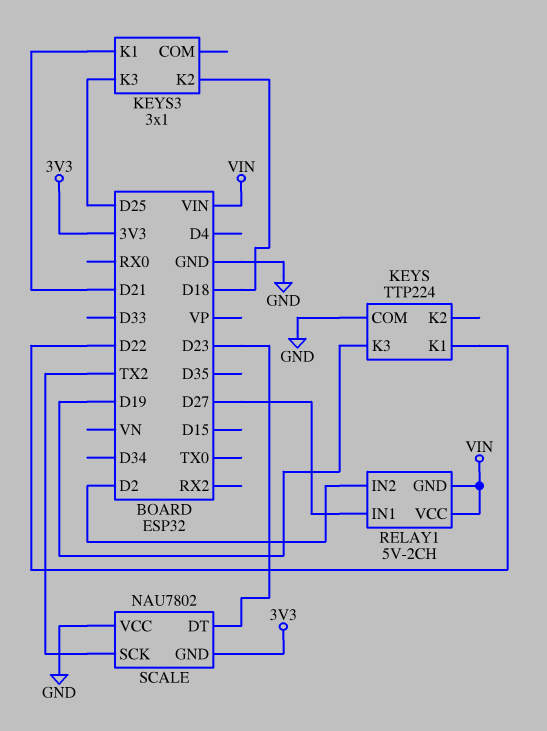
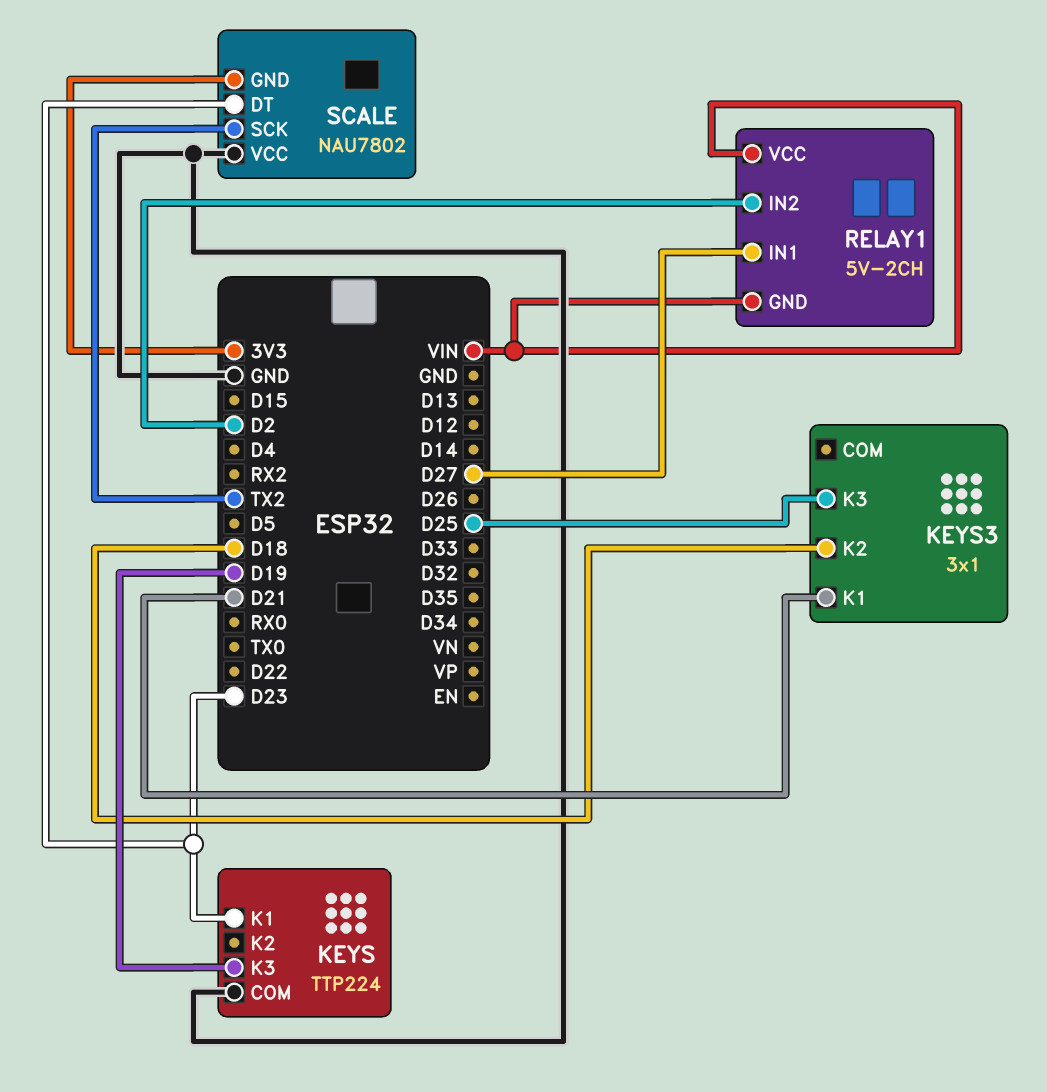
KEYS pin K1: D22 -> D23

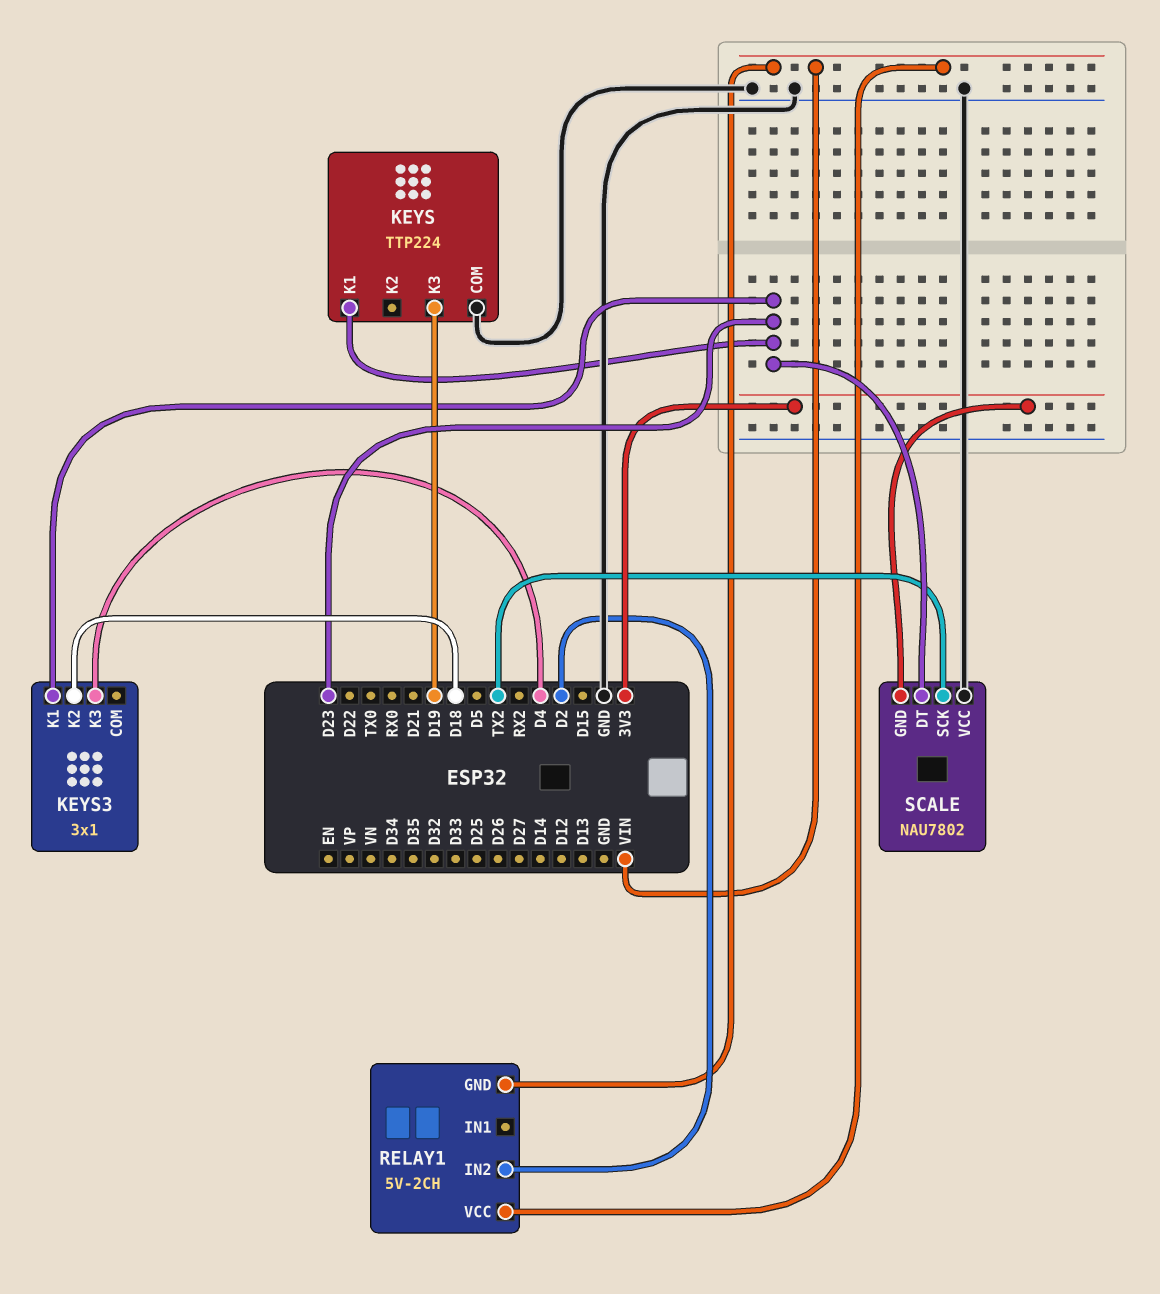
KEYS3 pin K1: D21 -> D23
KEYS3 pin K3: D25 -> D4
RELAY1 pin IN1: D27 -> none

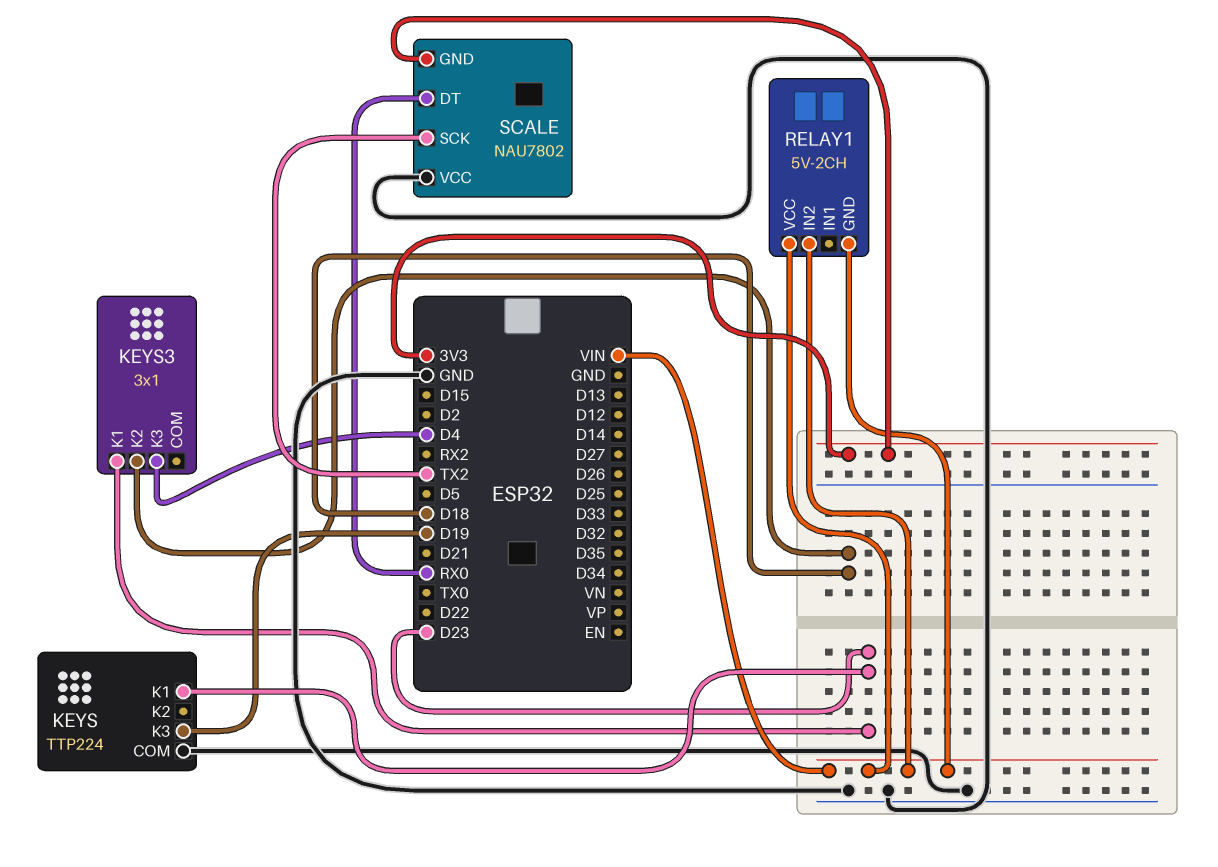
RELAY1 pin IN2: D2 -> VIN
SCALE pin DT: D23 -> RX0

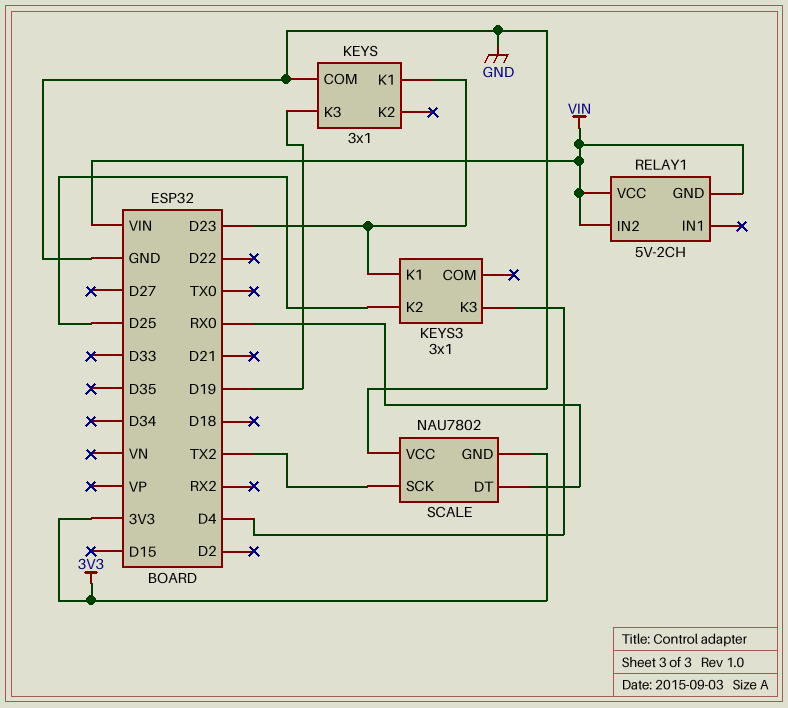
KEYS: TTP224 -> 3x1
KEYS3 pin K2: D18 -> D25

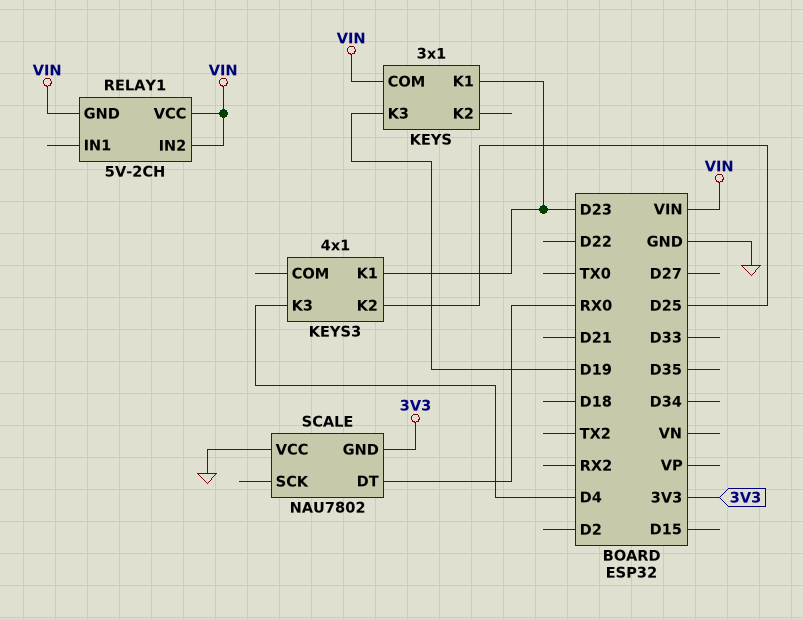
KEYS pin COM: GND -> VIN
KEYS3: 3x1 -> 4x1
SCALE pin SCK: TX2 -> none

